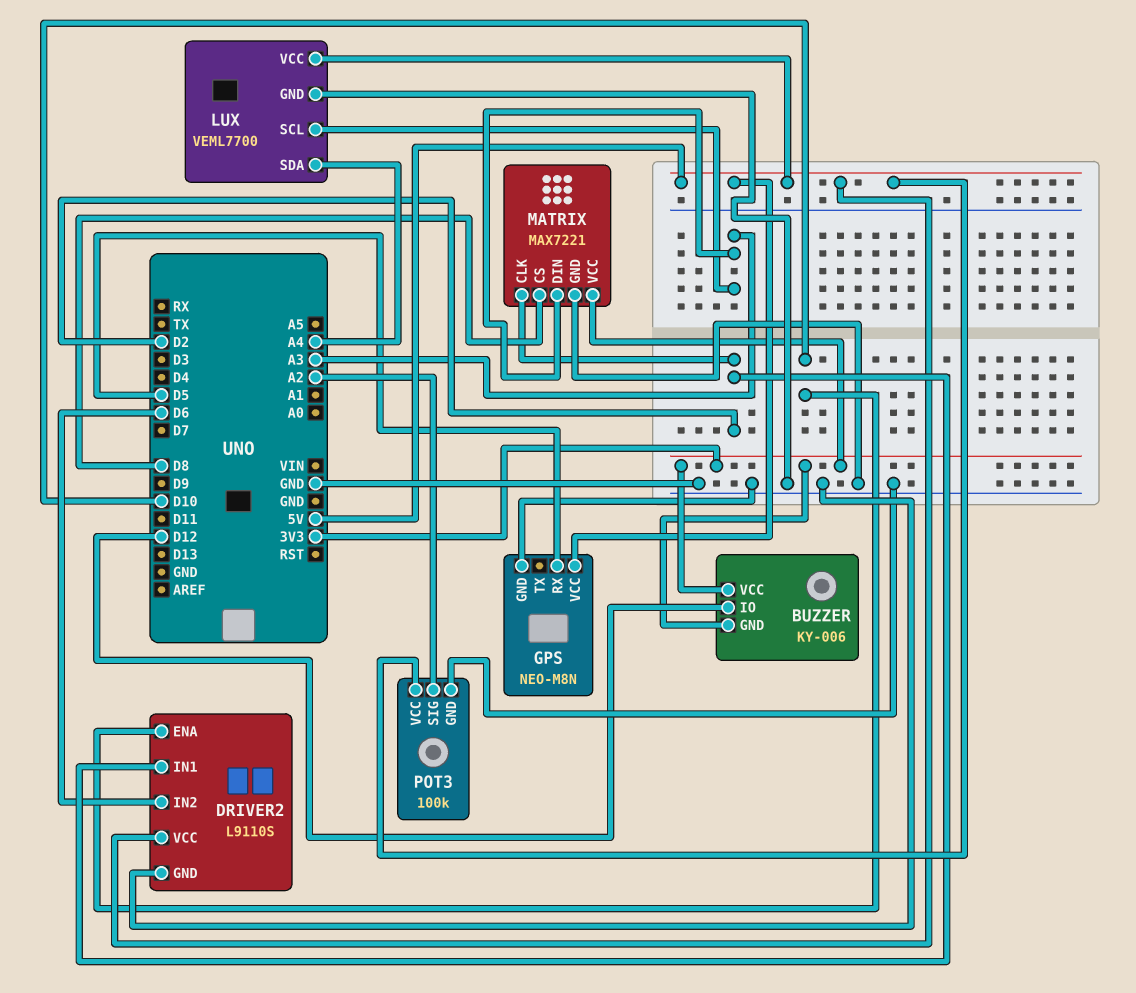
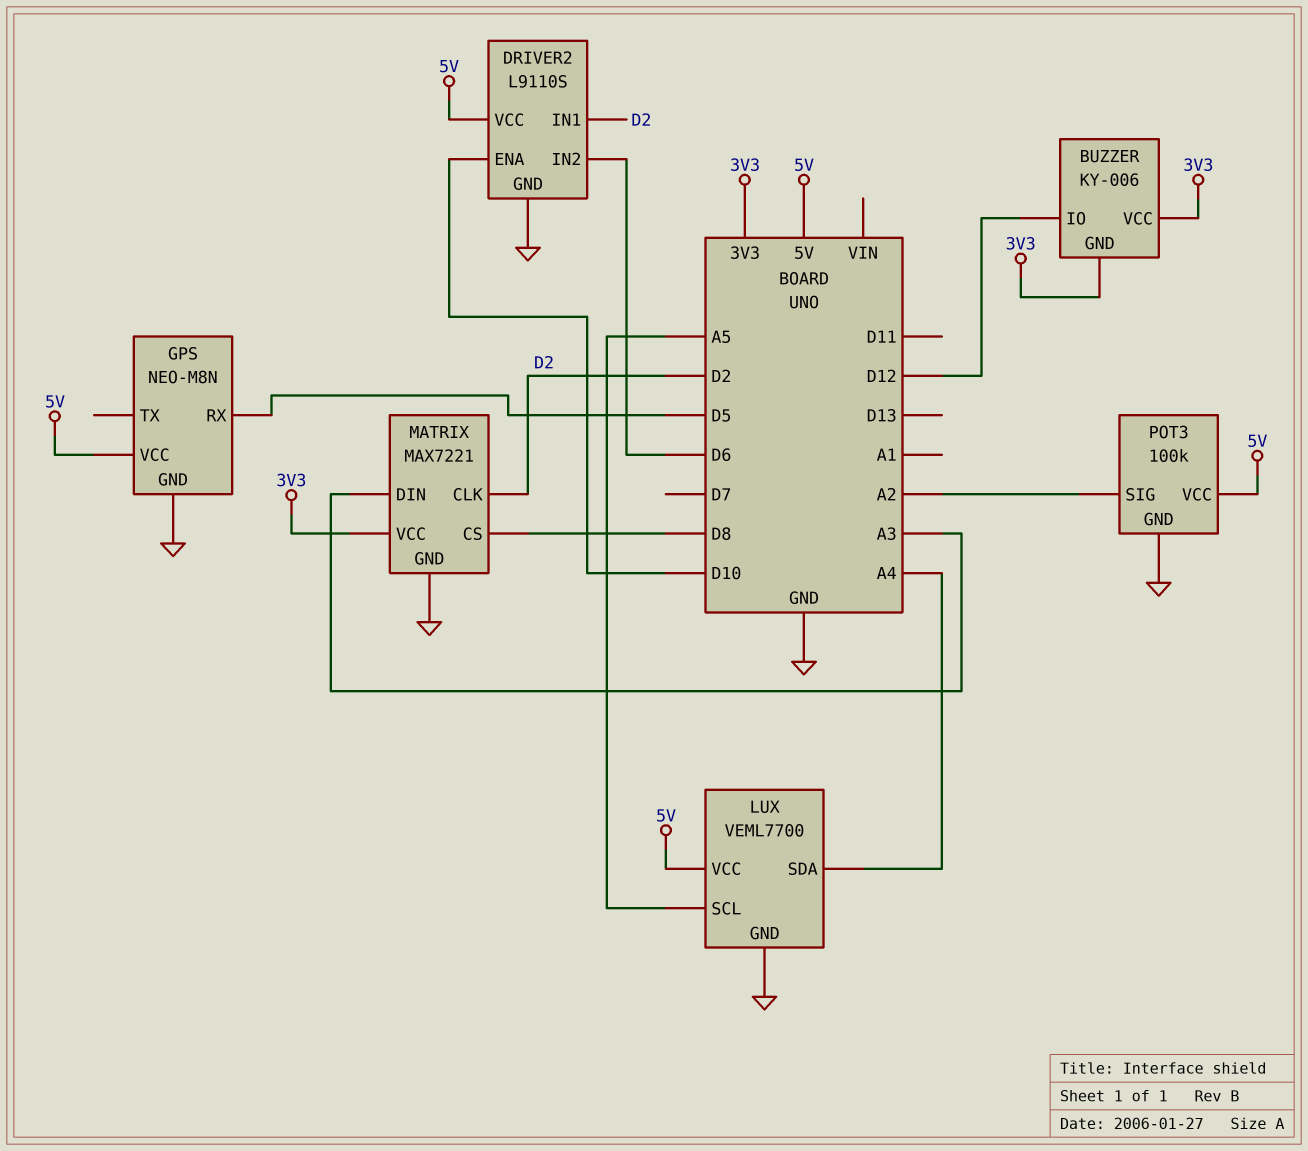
LUX pin SCL: A3 -> A5

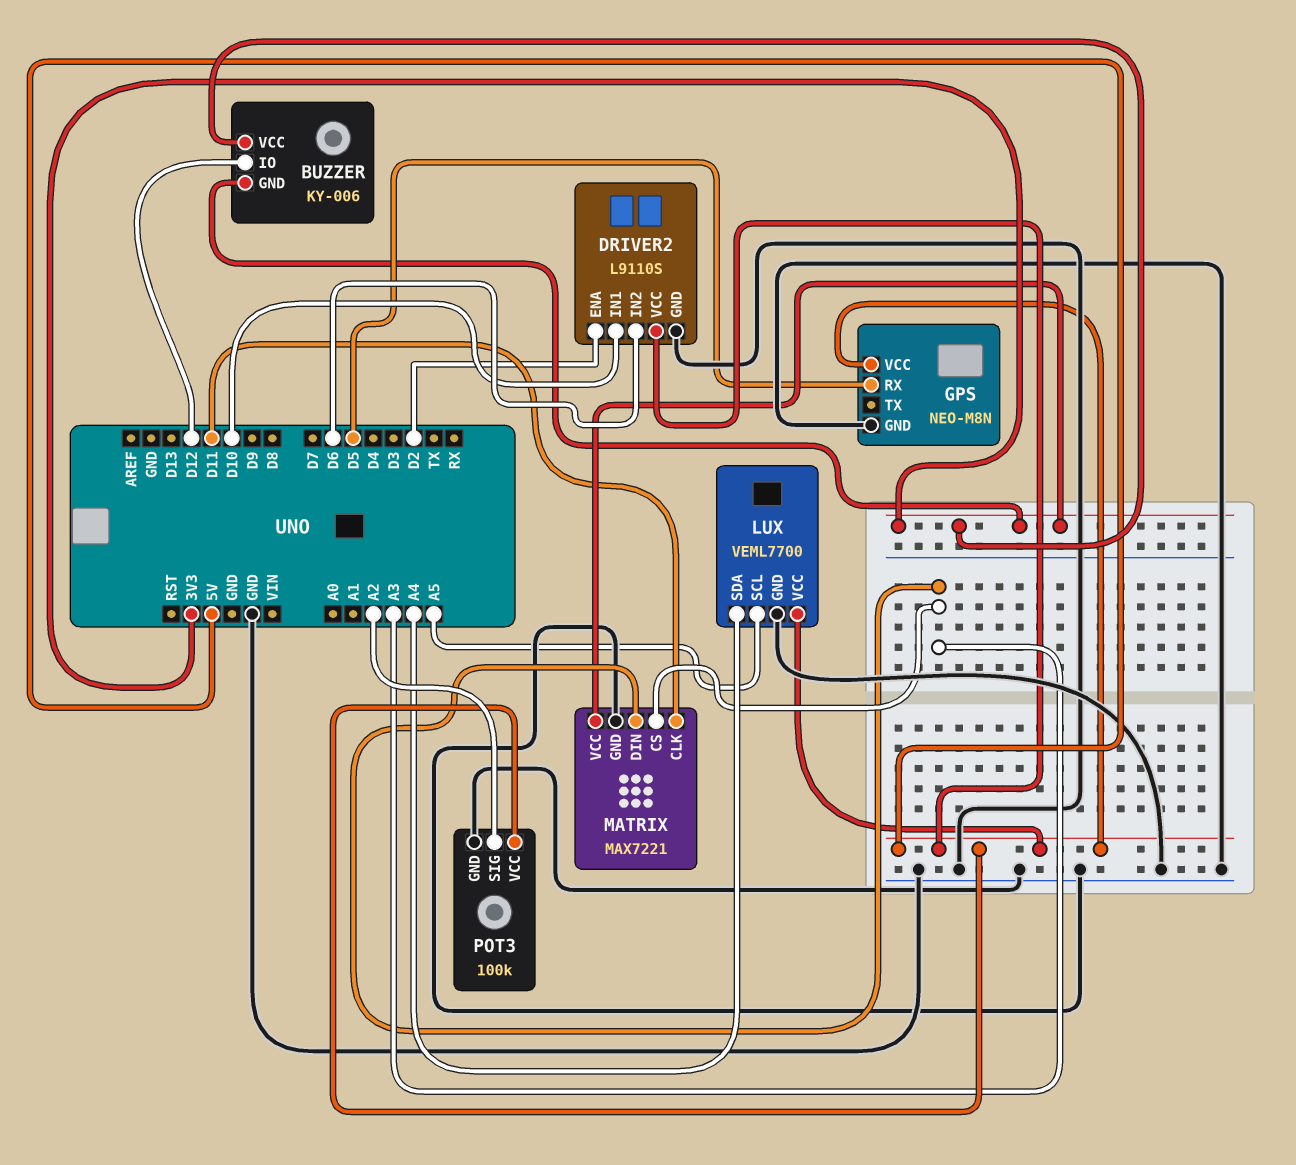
DRIVER2 pin ENA: D10 -> D2
DRIVER2 pin IN1: D2 -> D10
MATRIX pin CLK: D2 -> D11
MATRIX pin CS: D8 -> A3

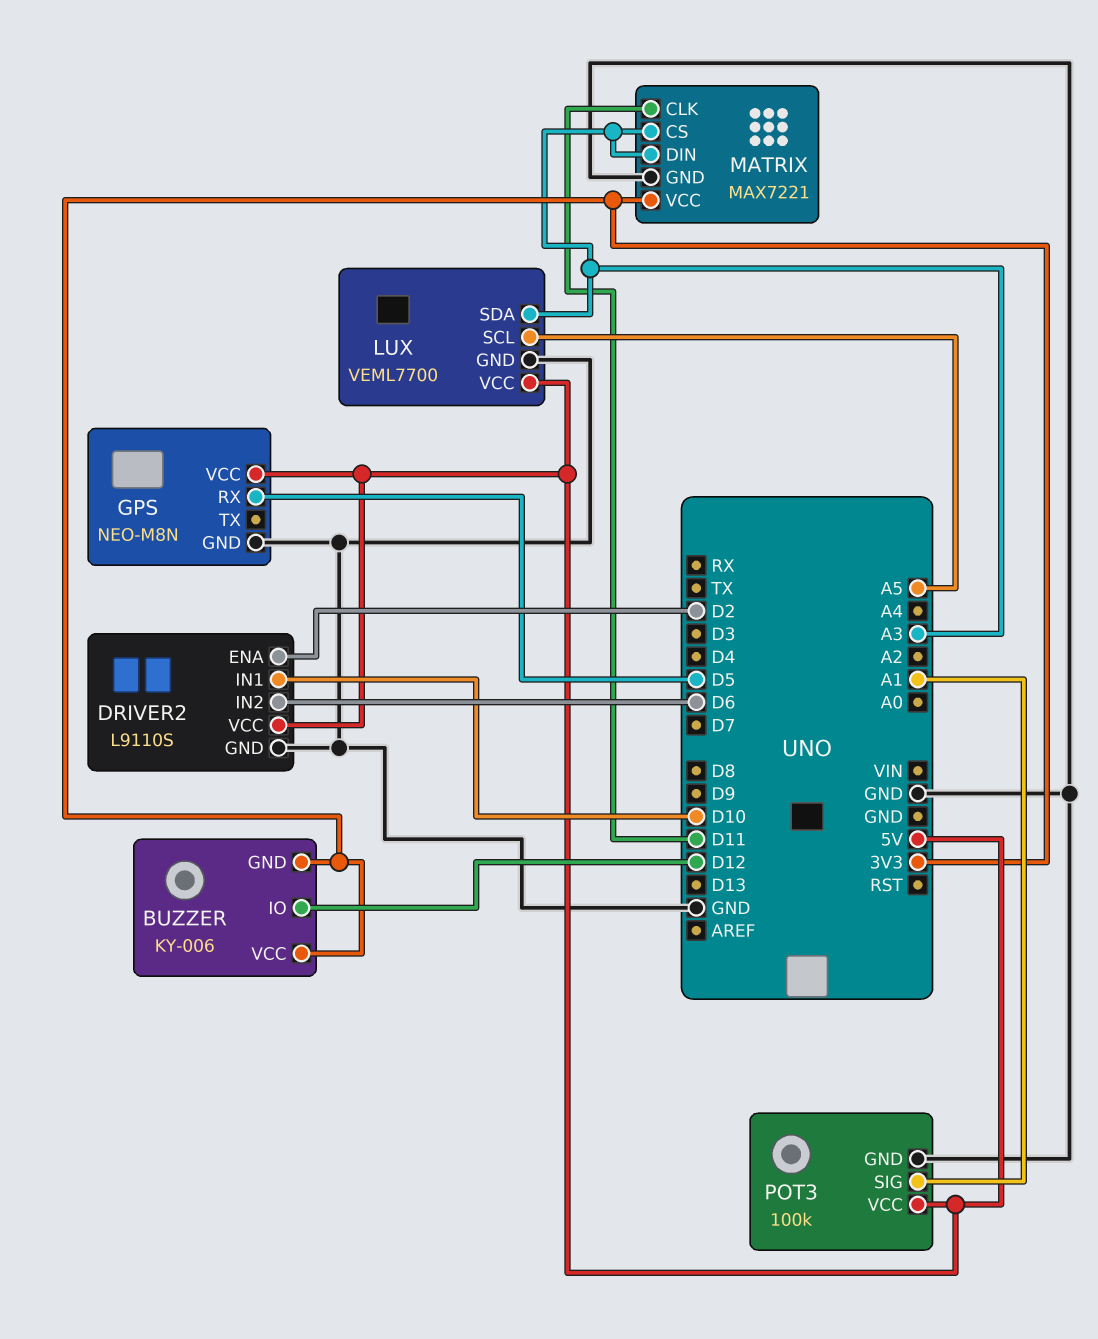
LUX pin SDA: A4 -> A3
POT3 pin SIG: A2 -> A1

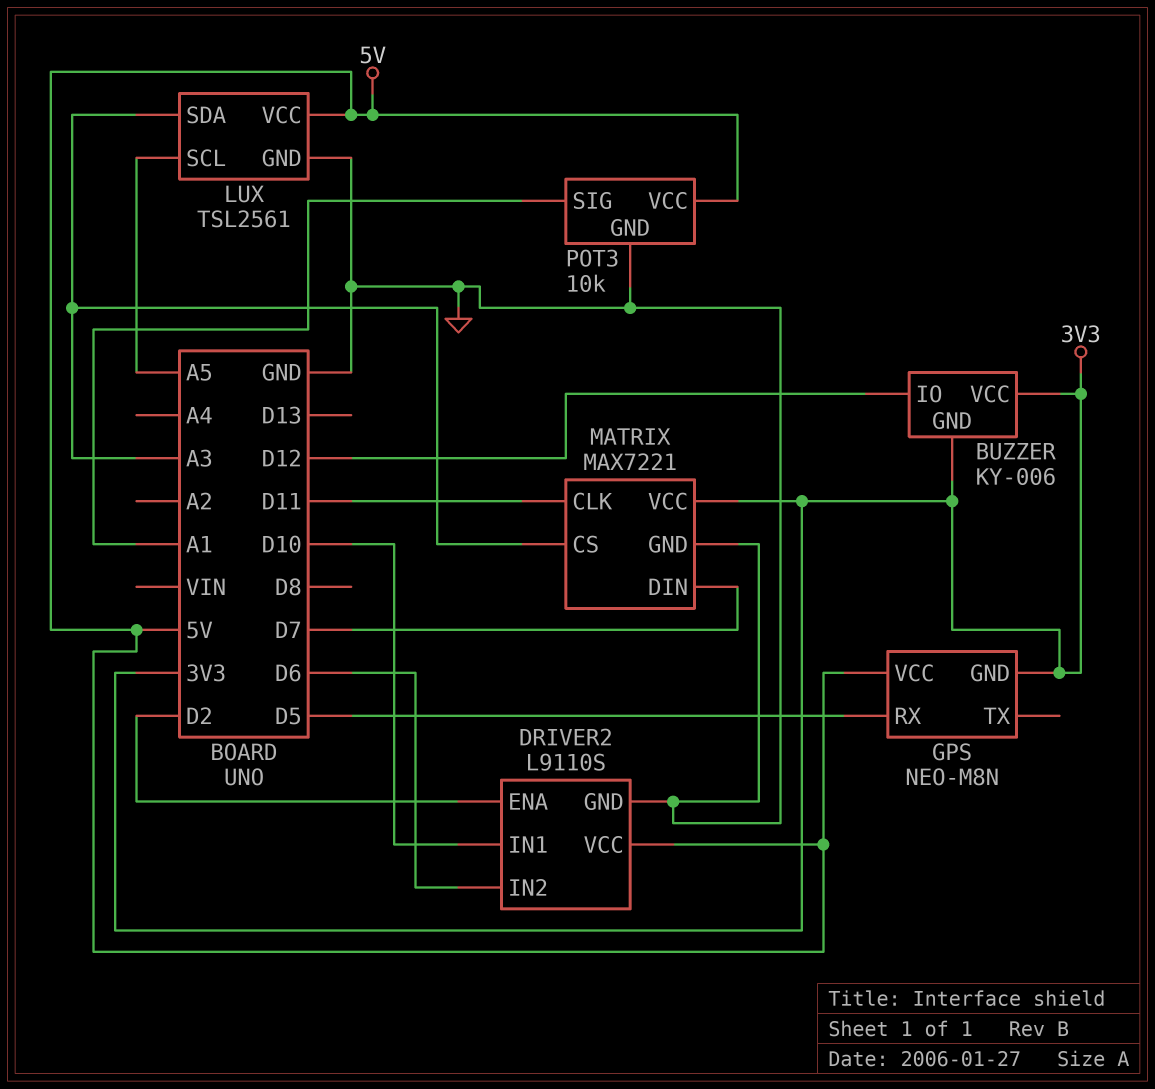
GPS pin GND: GND -> 3V3
LUX: VEML7700 -> TSL2561
MATRIX pin DIN: A3 -> D7
POT3: 100k -> 10k

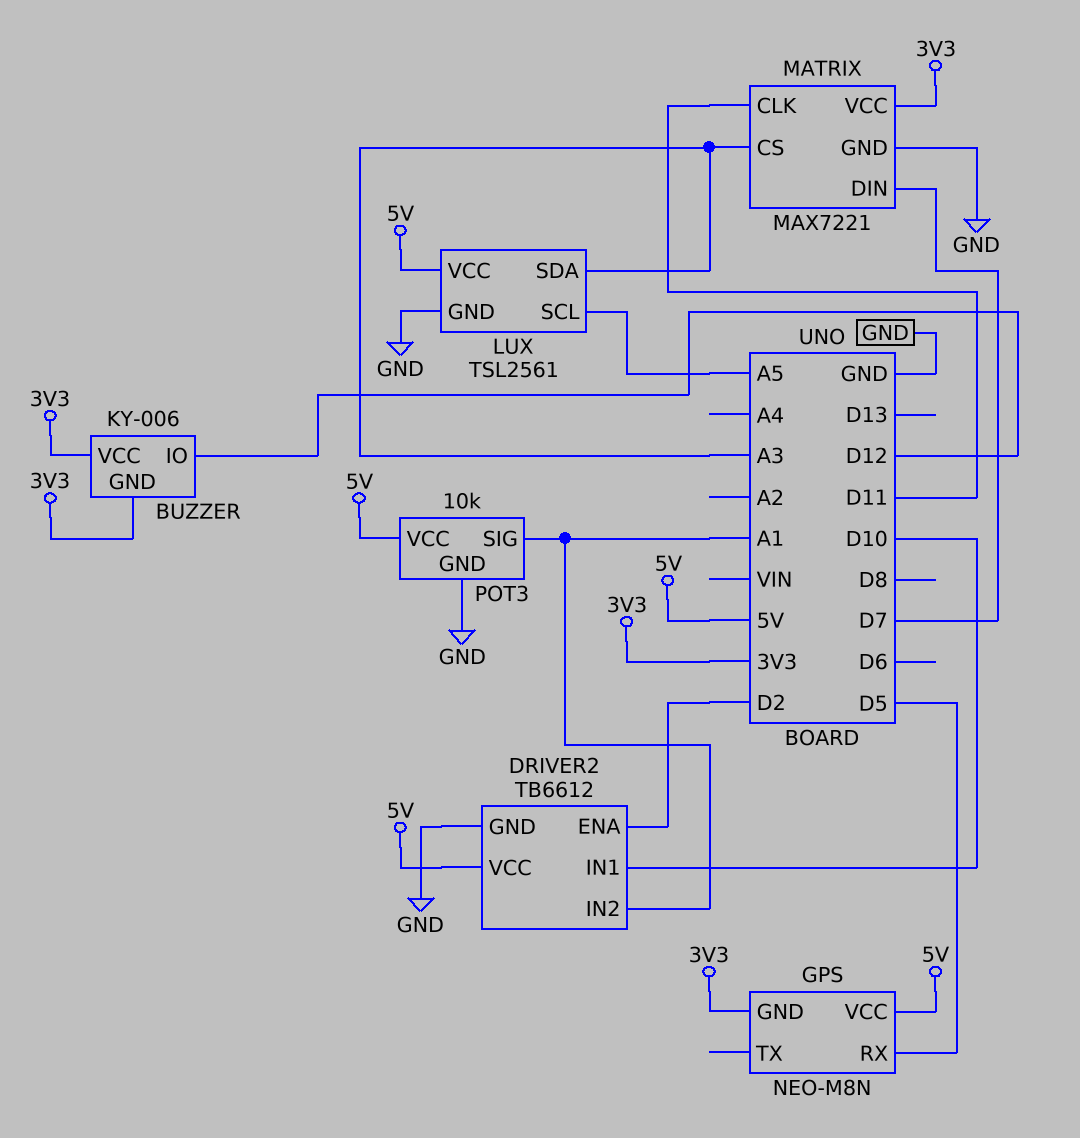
DRIVER2: L9110S -> TB6612
DRIVER2 pin IN2: D6 -> A1

